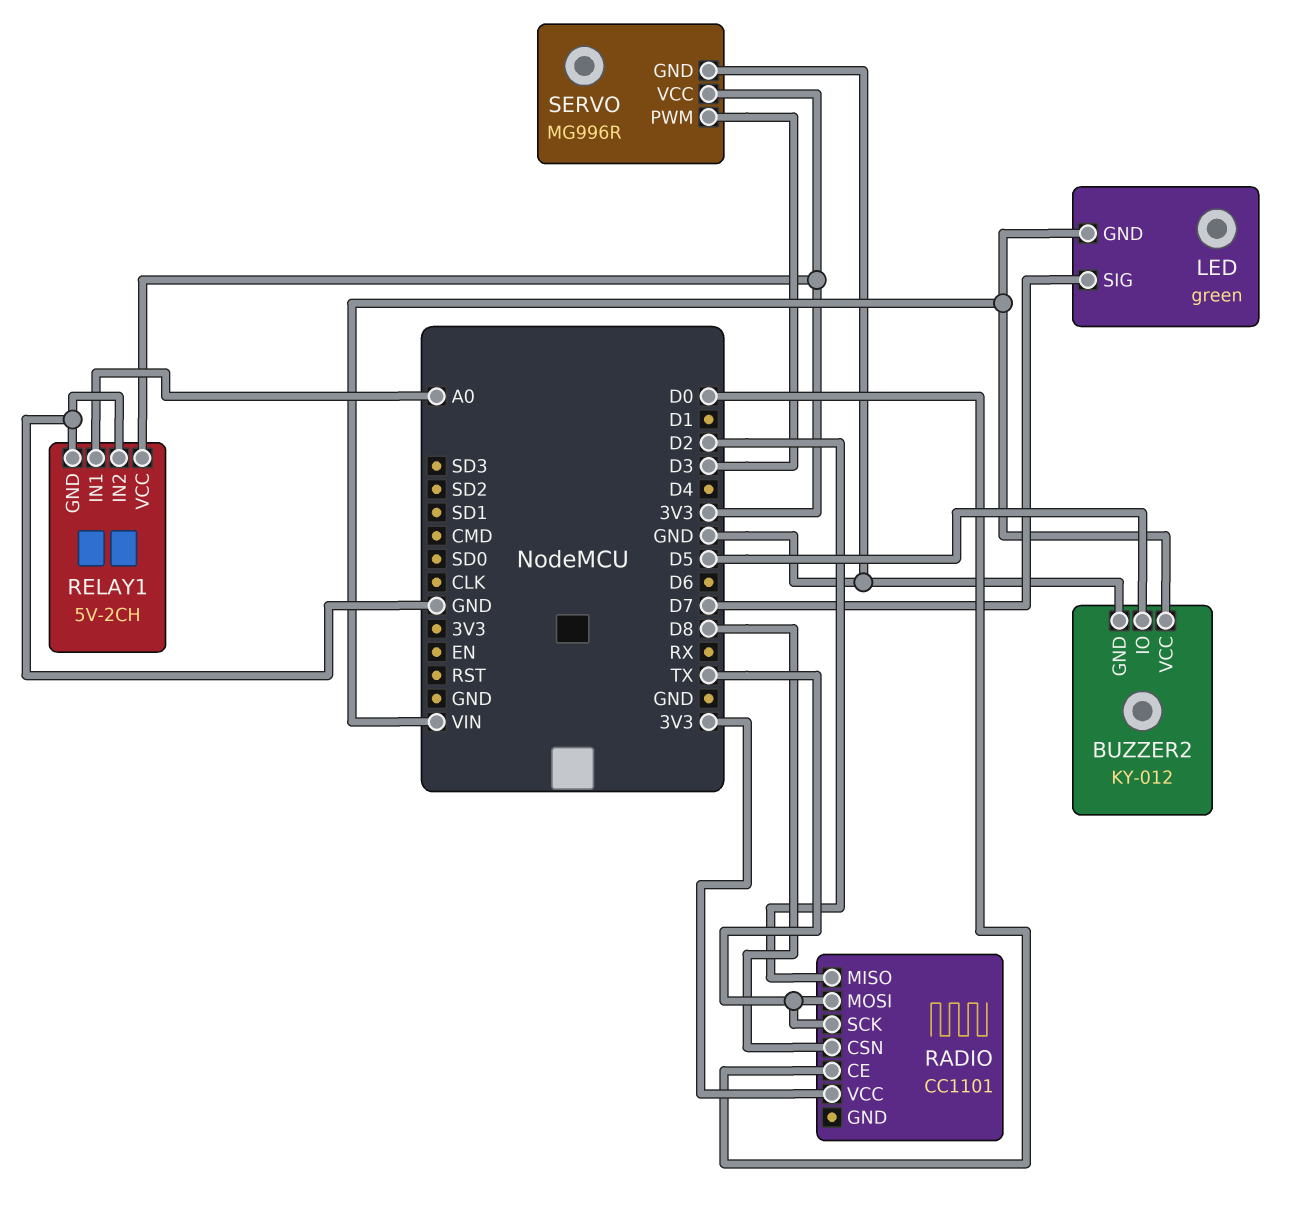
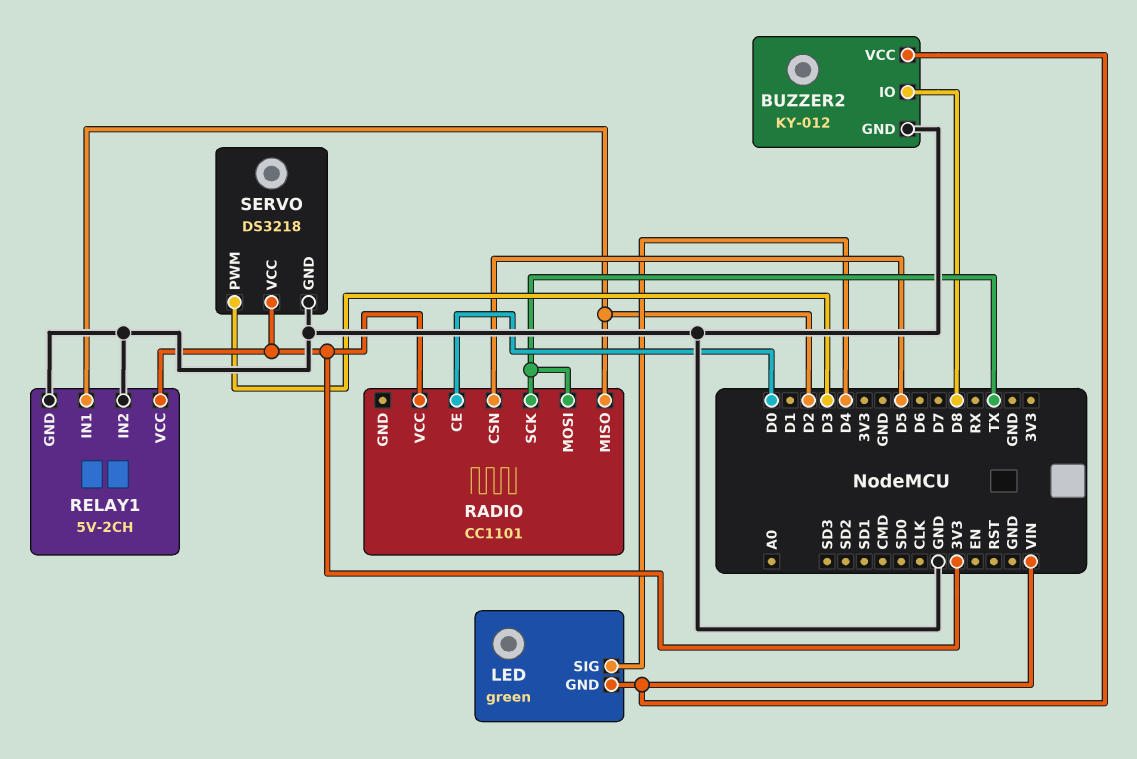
BUZZER2 pin IO: D5 -> D8
LED pin SIG: D7 -> D4
RADIO pin CSN: D8 -> D5
RELAY1 pin IN1: A0 -> D2
SERVO: MG996R -> DS3218

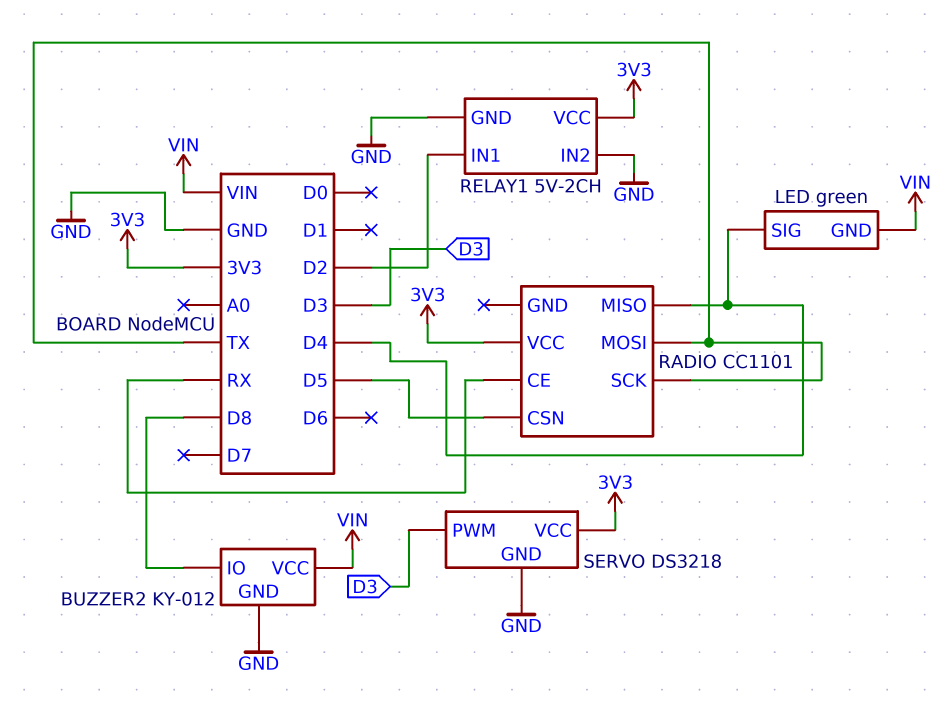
RADIO pin CE: D0 -> RX
RADIO pin MISO: D2 -> D4

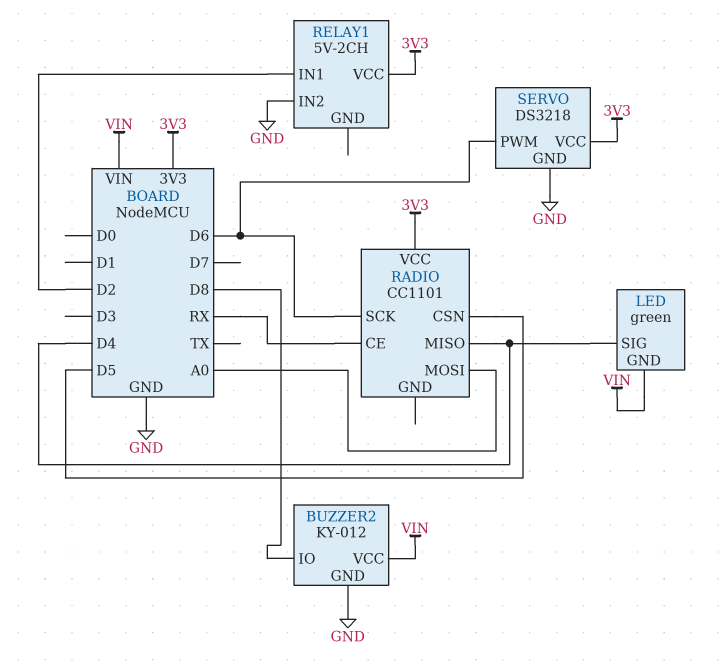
RADIO pin MOSI: TX -> A0
RADIO pin SCK: TX -> D6
RELAY1 pin GND: GND -> none
SERVO pin PWM: D3 -> D6

